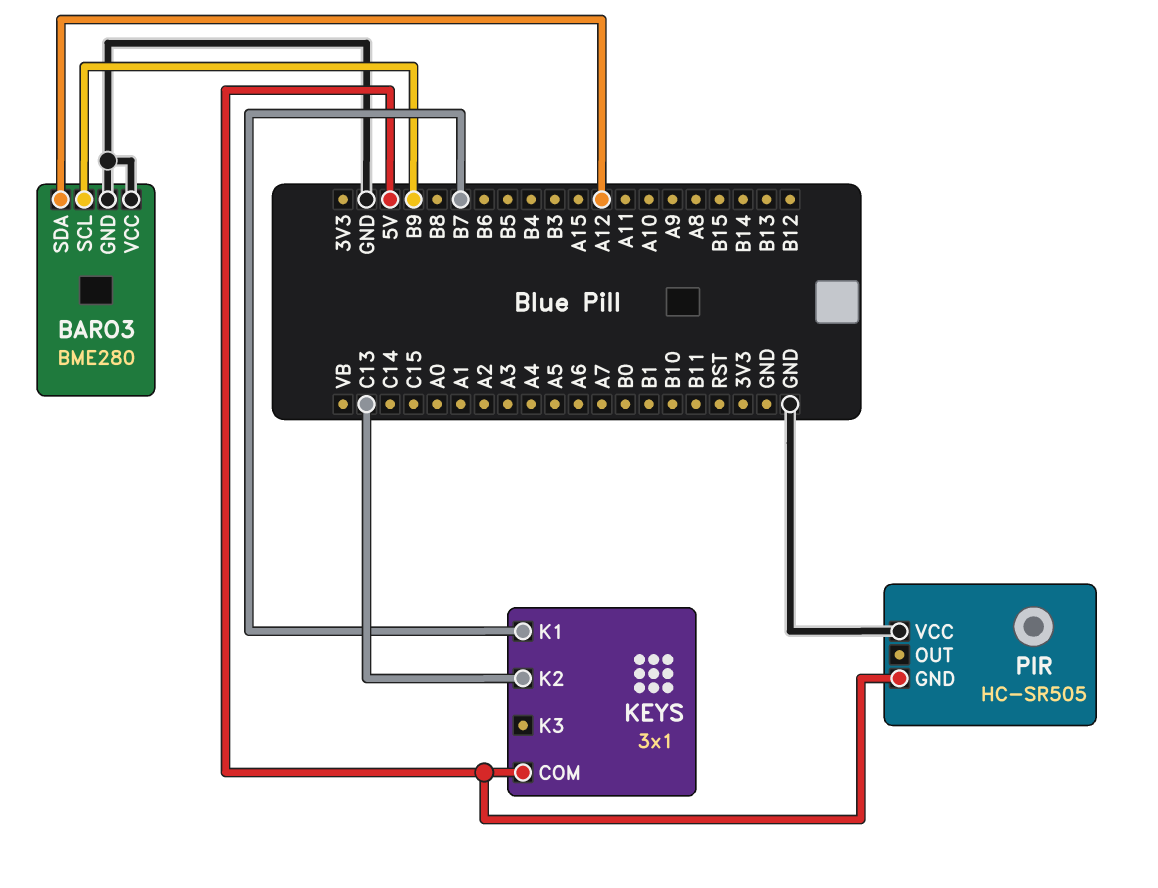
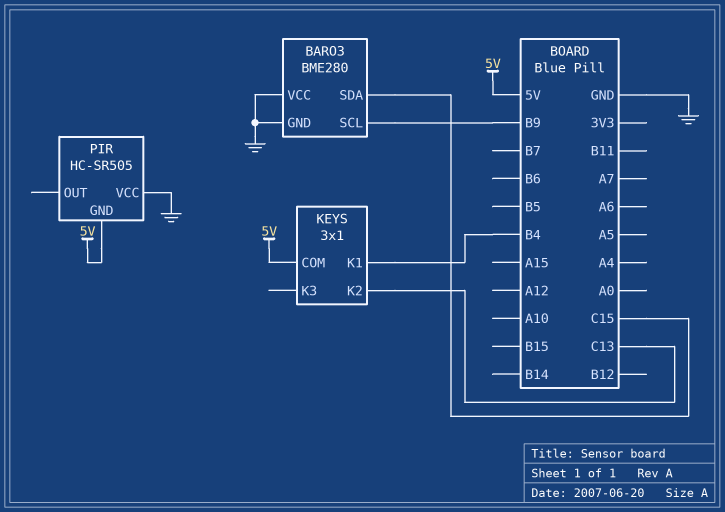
BARO3 pin SDA: A12 -> C15
KEYS pin K1: B7 -> B4

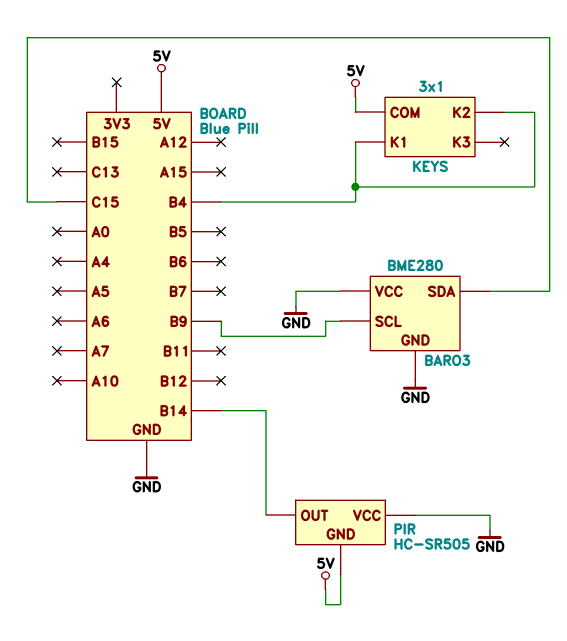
KEYS pin K2: C13 -> B4
PIR pin OUT: none -> B14

